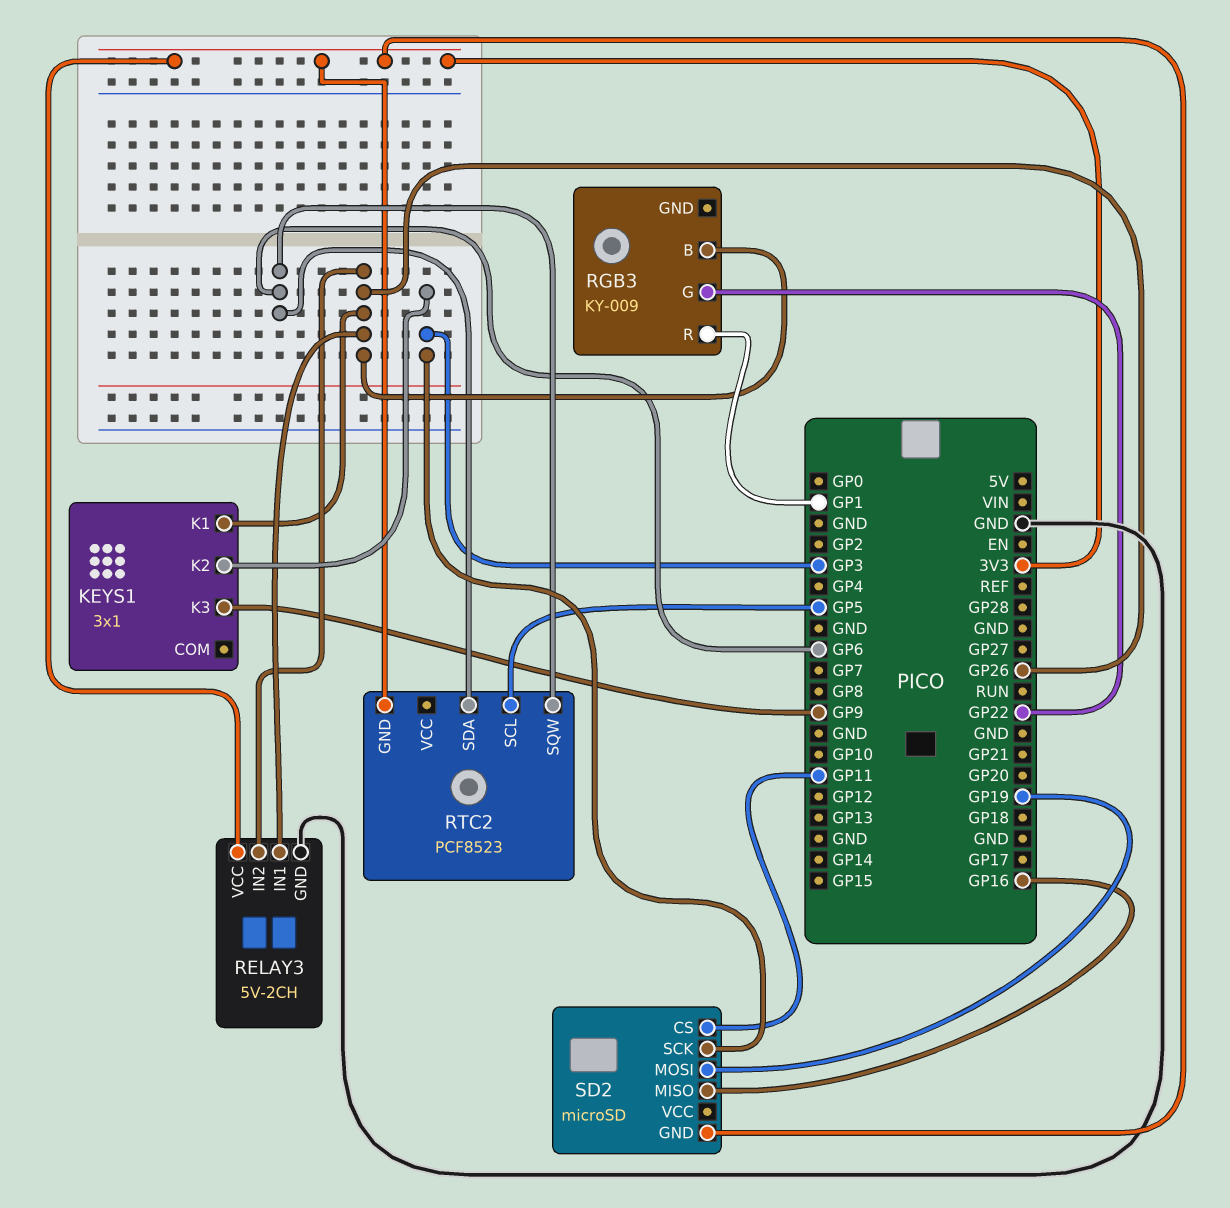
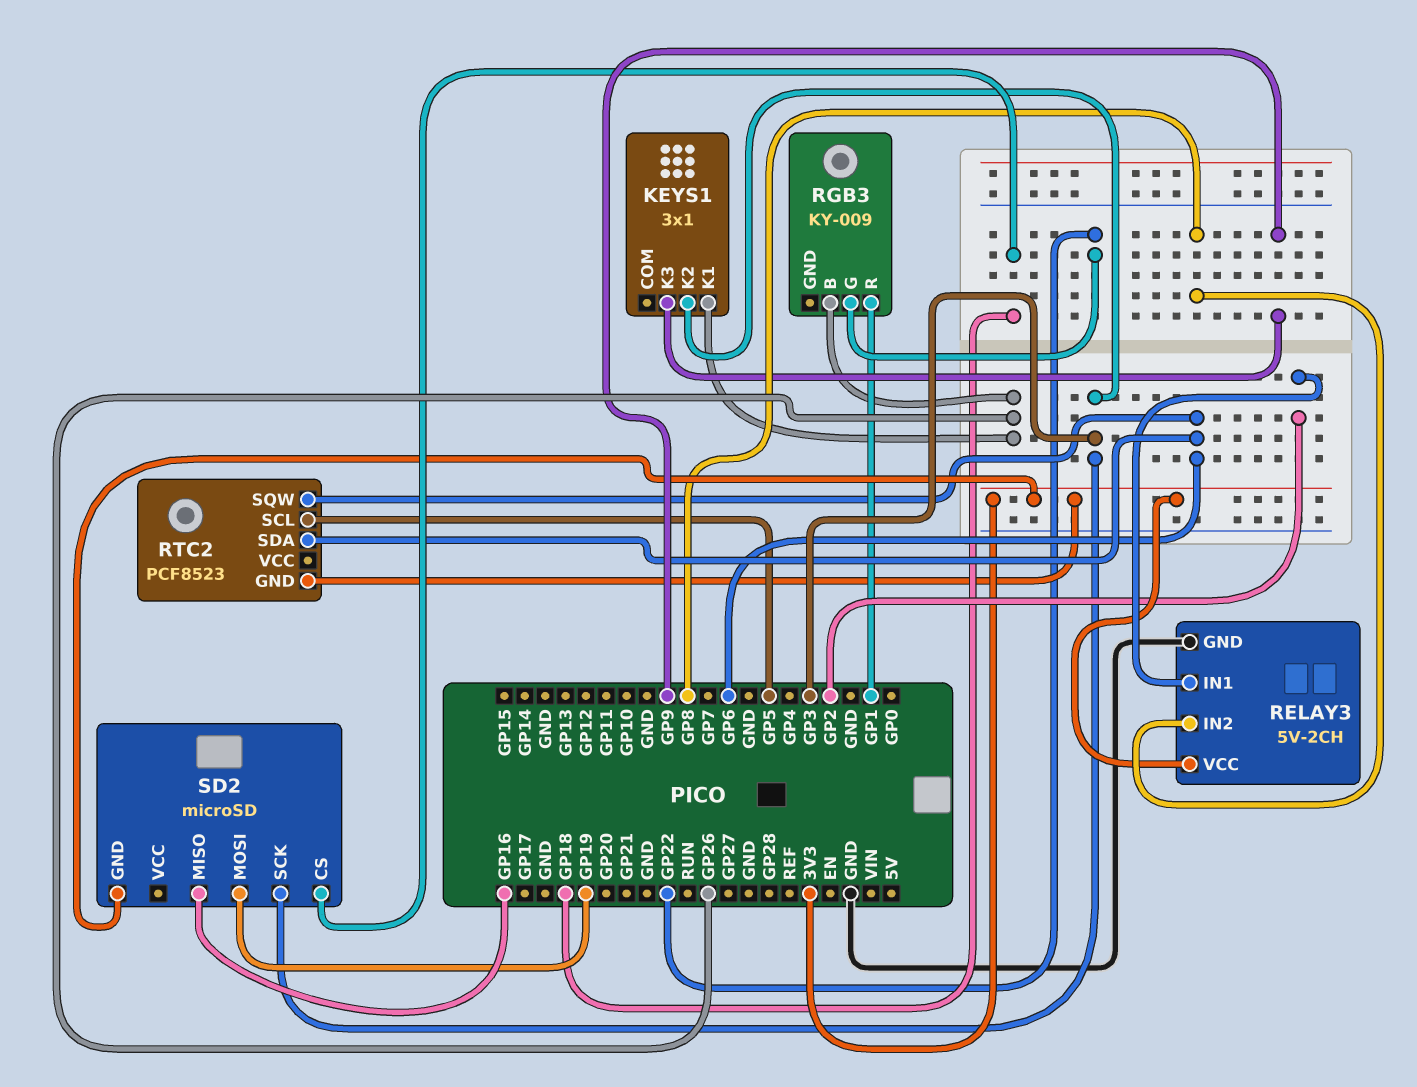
RELAY3 pin IN1: GP26 -> GP2
RELAY3 pin IN2: GP26 -> GP8
SD2 pin CS: GP11 -> GP18

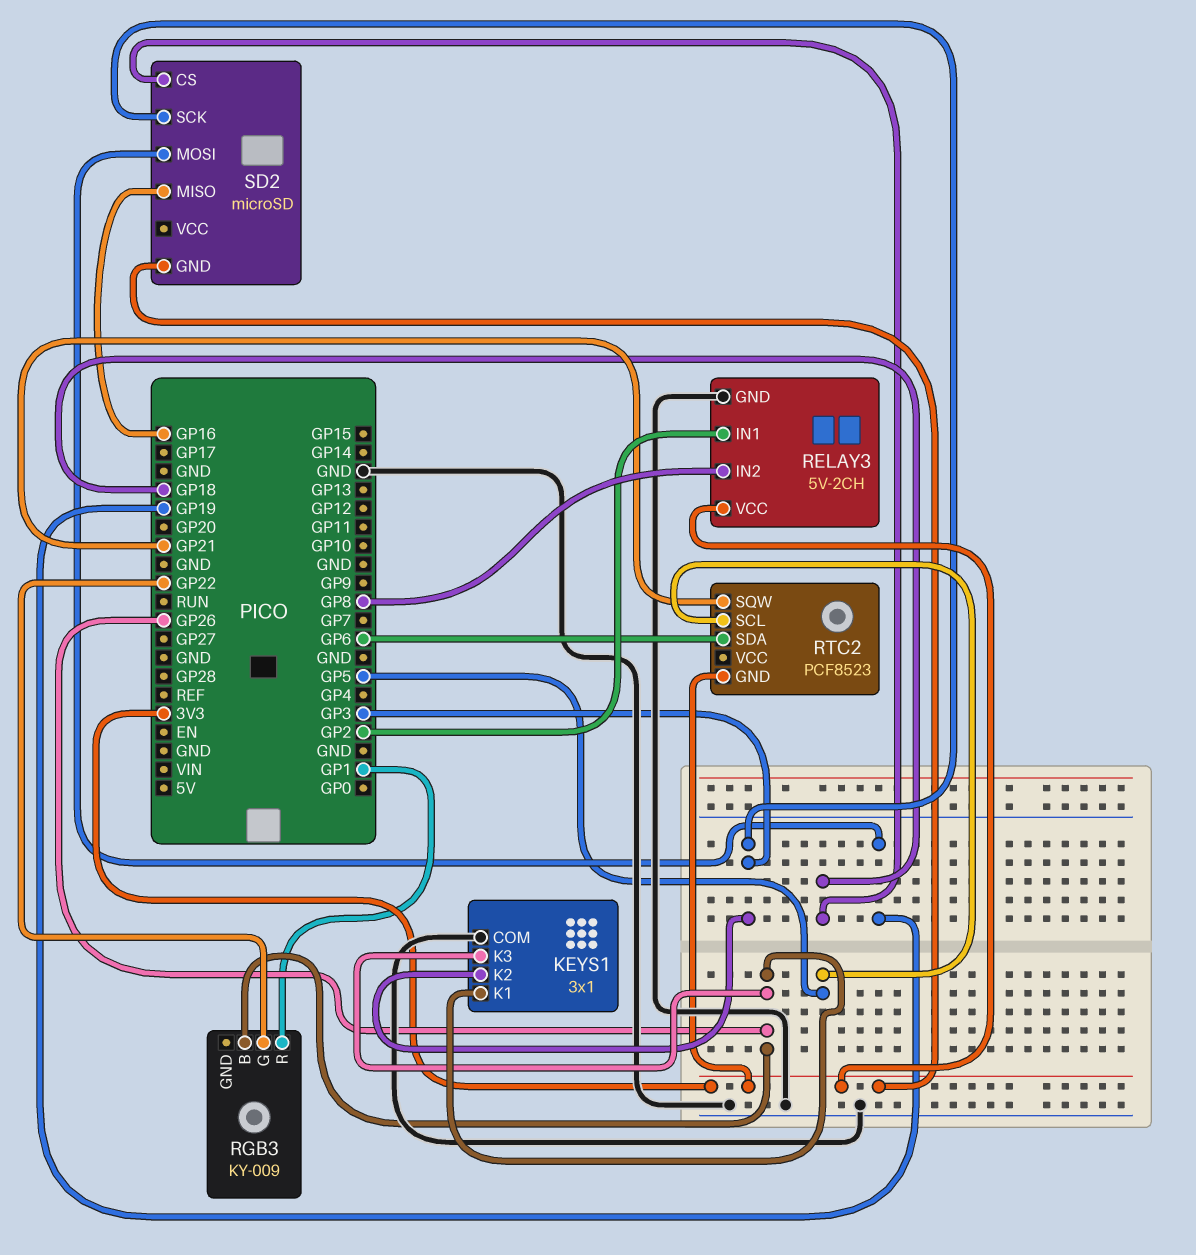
KEYS1 pin COM: none -> GND
KEYS1 pin K3: GP9 -> GP26
RTC2 pin SQW: GP6 -> GP21

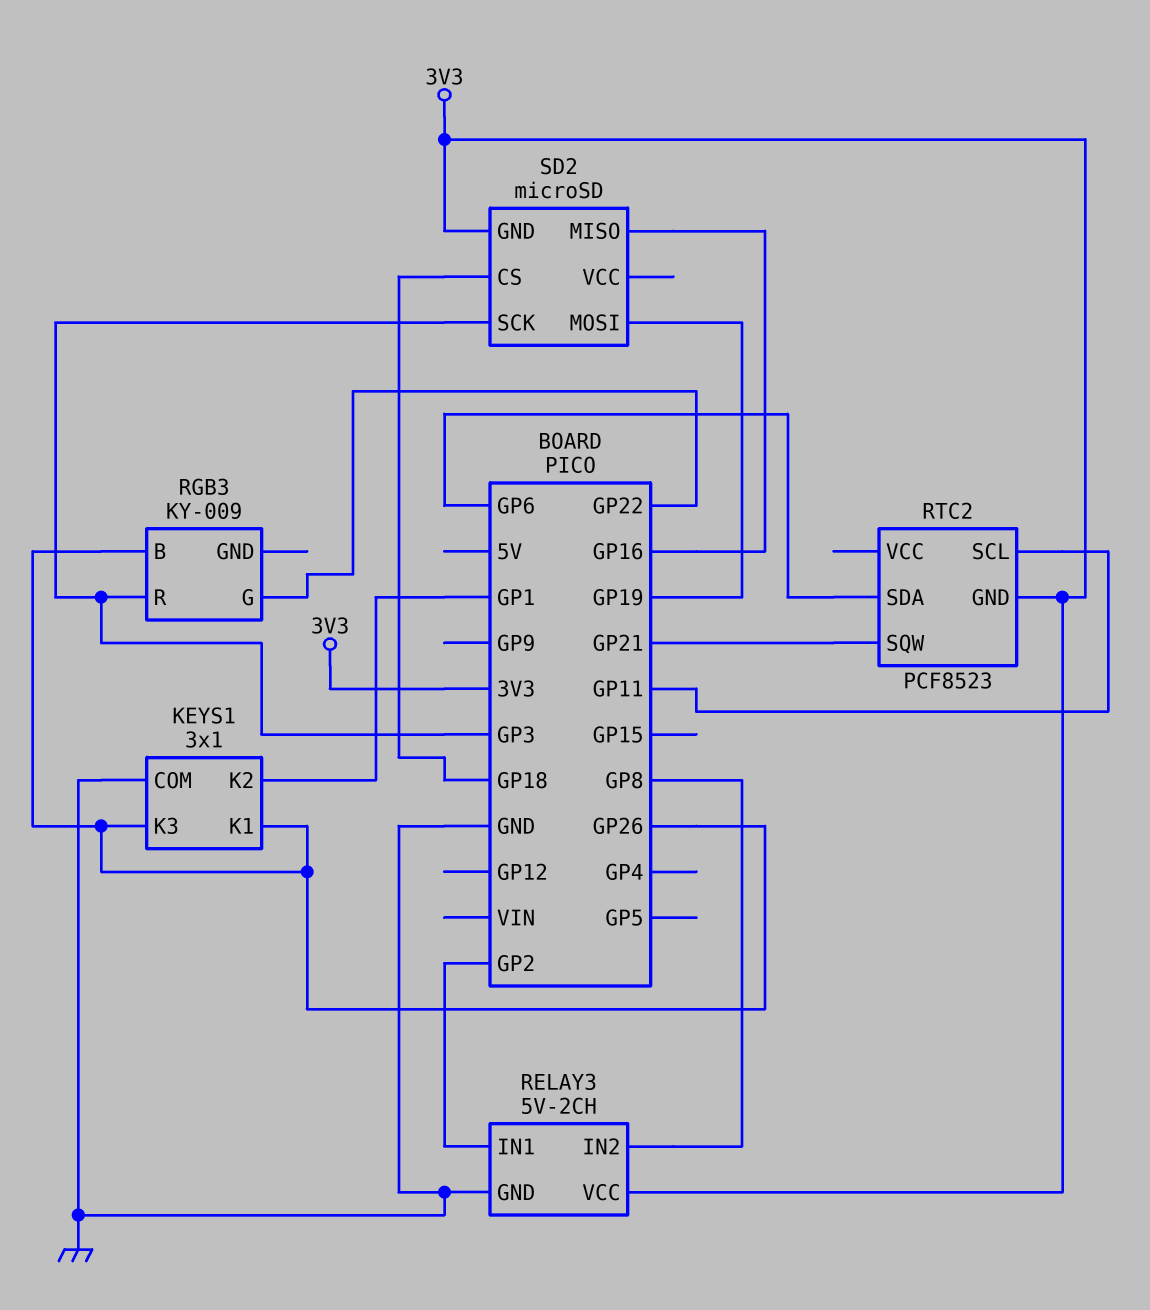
KEYS1 pin K2: GP3 -> GP1
RGB3 pin R: GP1 -> GP3
RTC2 pin SCL: GP5 -> GP11

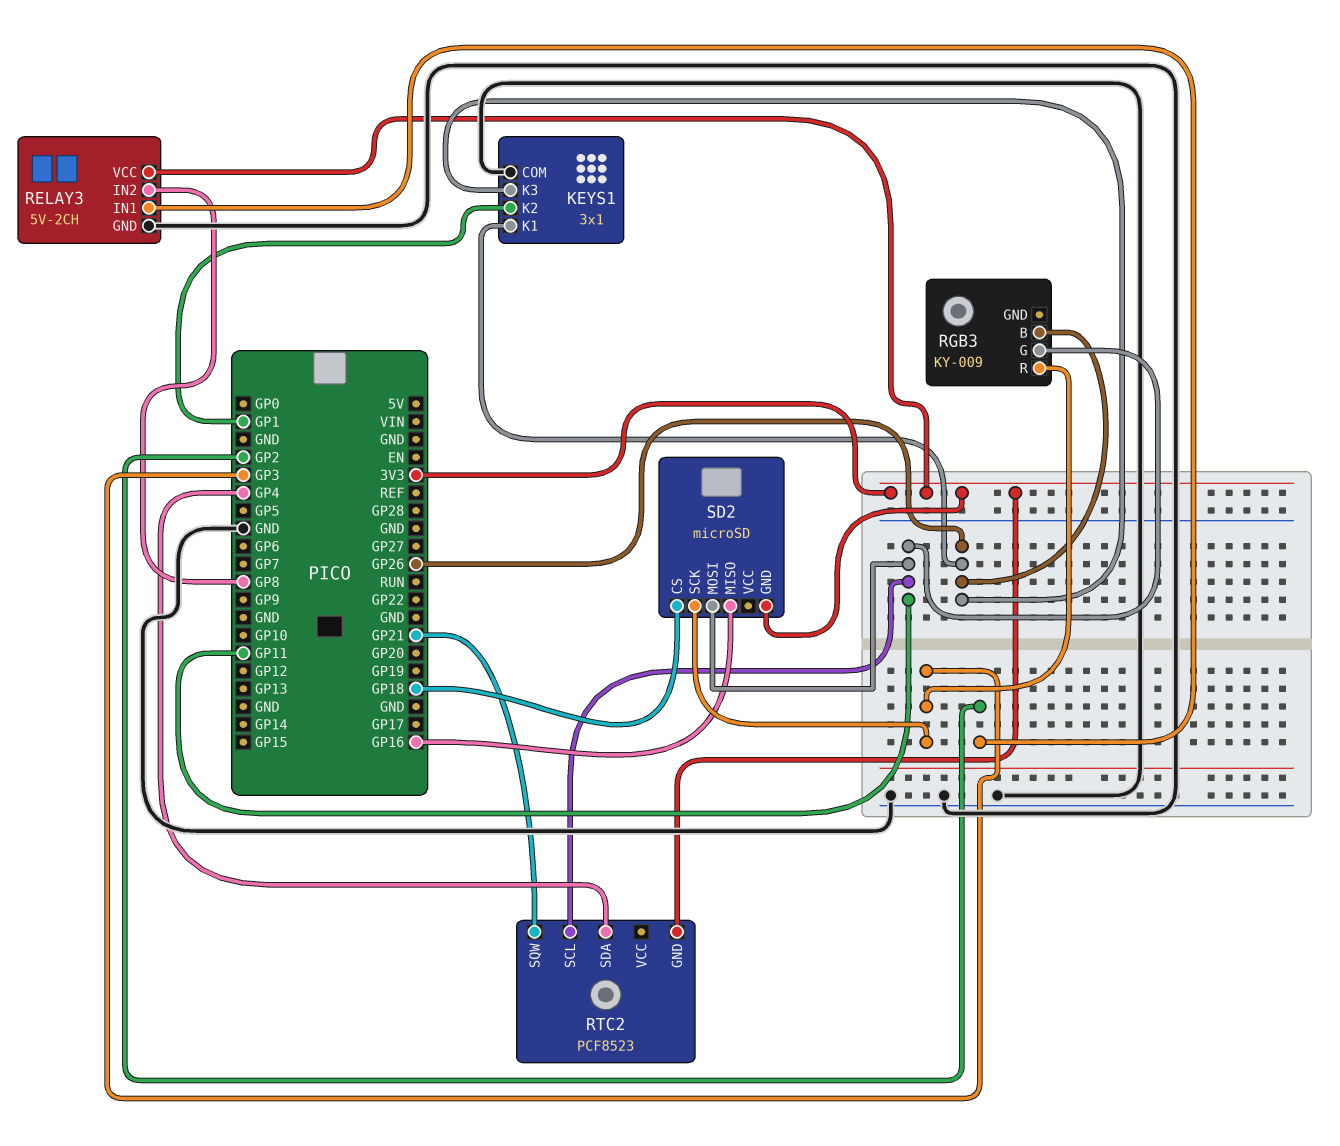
RGB3 pin G: GP22 -> GP11
RTC2 pin SDA: GP6 -> GP4
SD2 pin MOSI: GP19 -> GP11

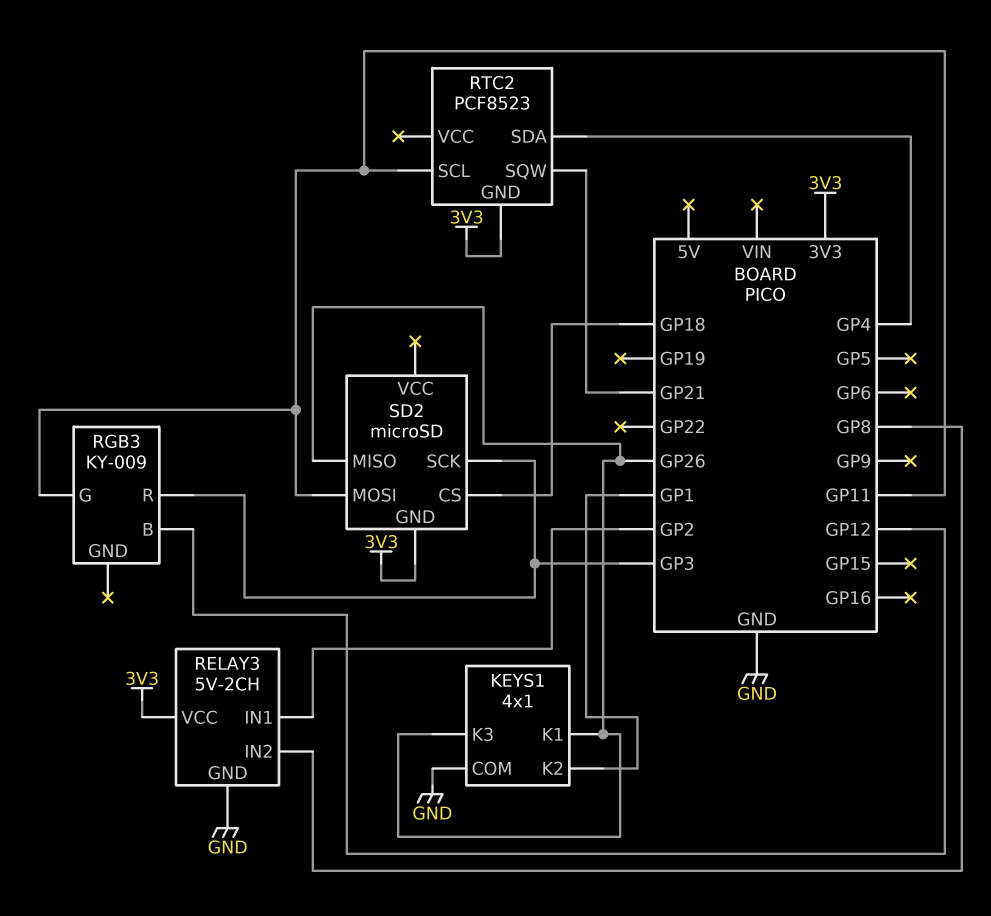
KEYS1: 3x1 -> 4x1
RGB3 pin B: GP26 -> GP12
SD2 pin MISO: GP16 -> GP26

